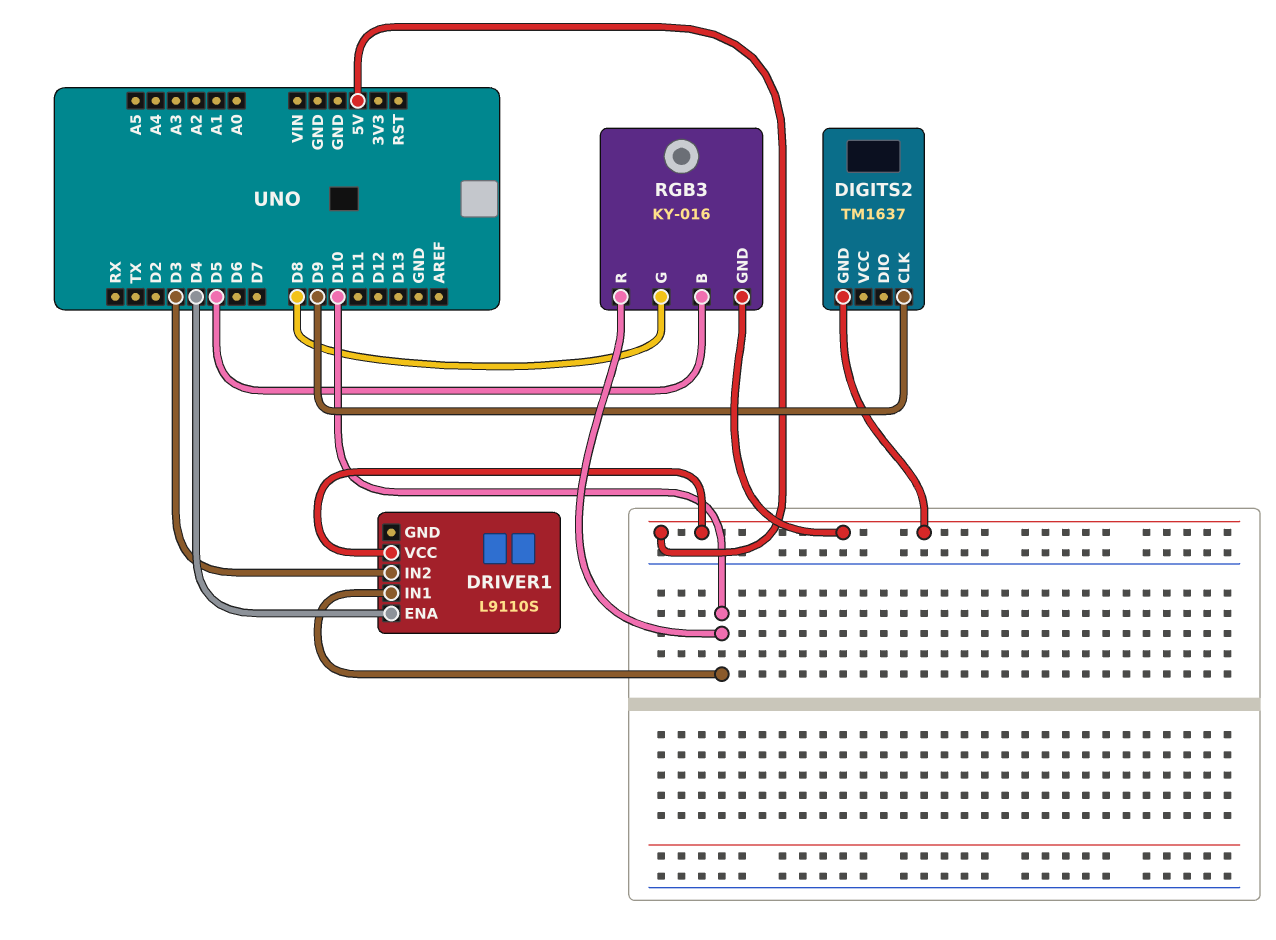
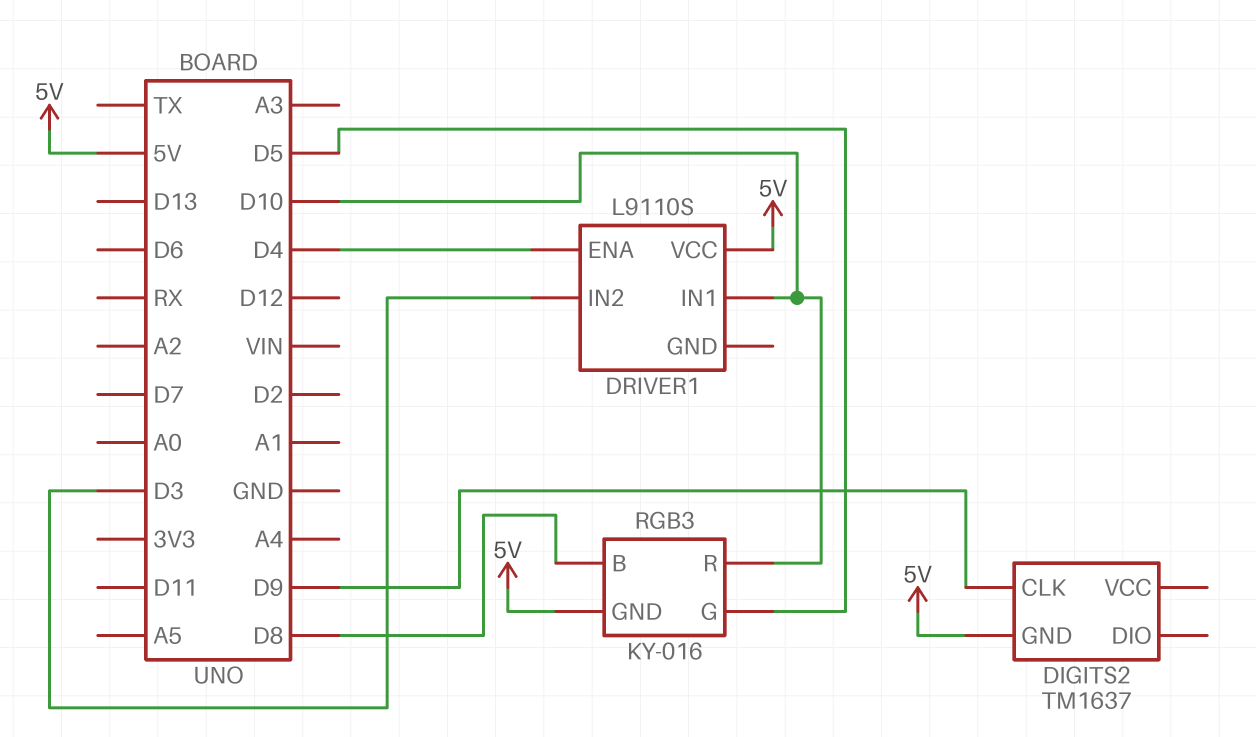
RGB3 pin B: D5 -> D8
RGB3 pin G: D8 -> D5

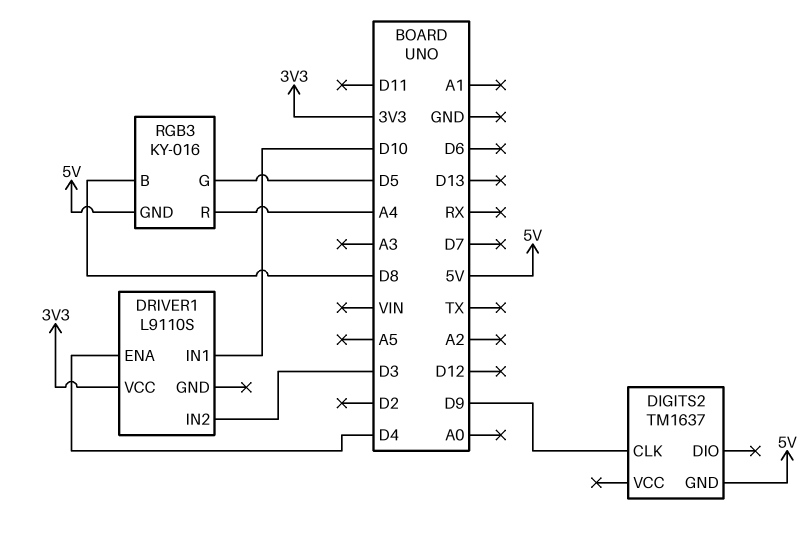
DRIVER1 pin VCC: 5V -> 3V3
RGB3 pin R: D10 -> A4

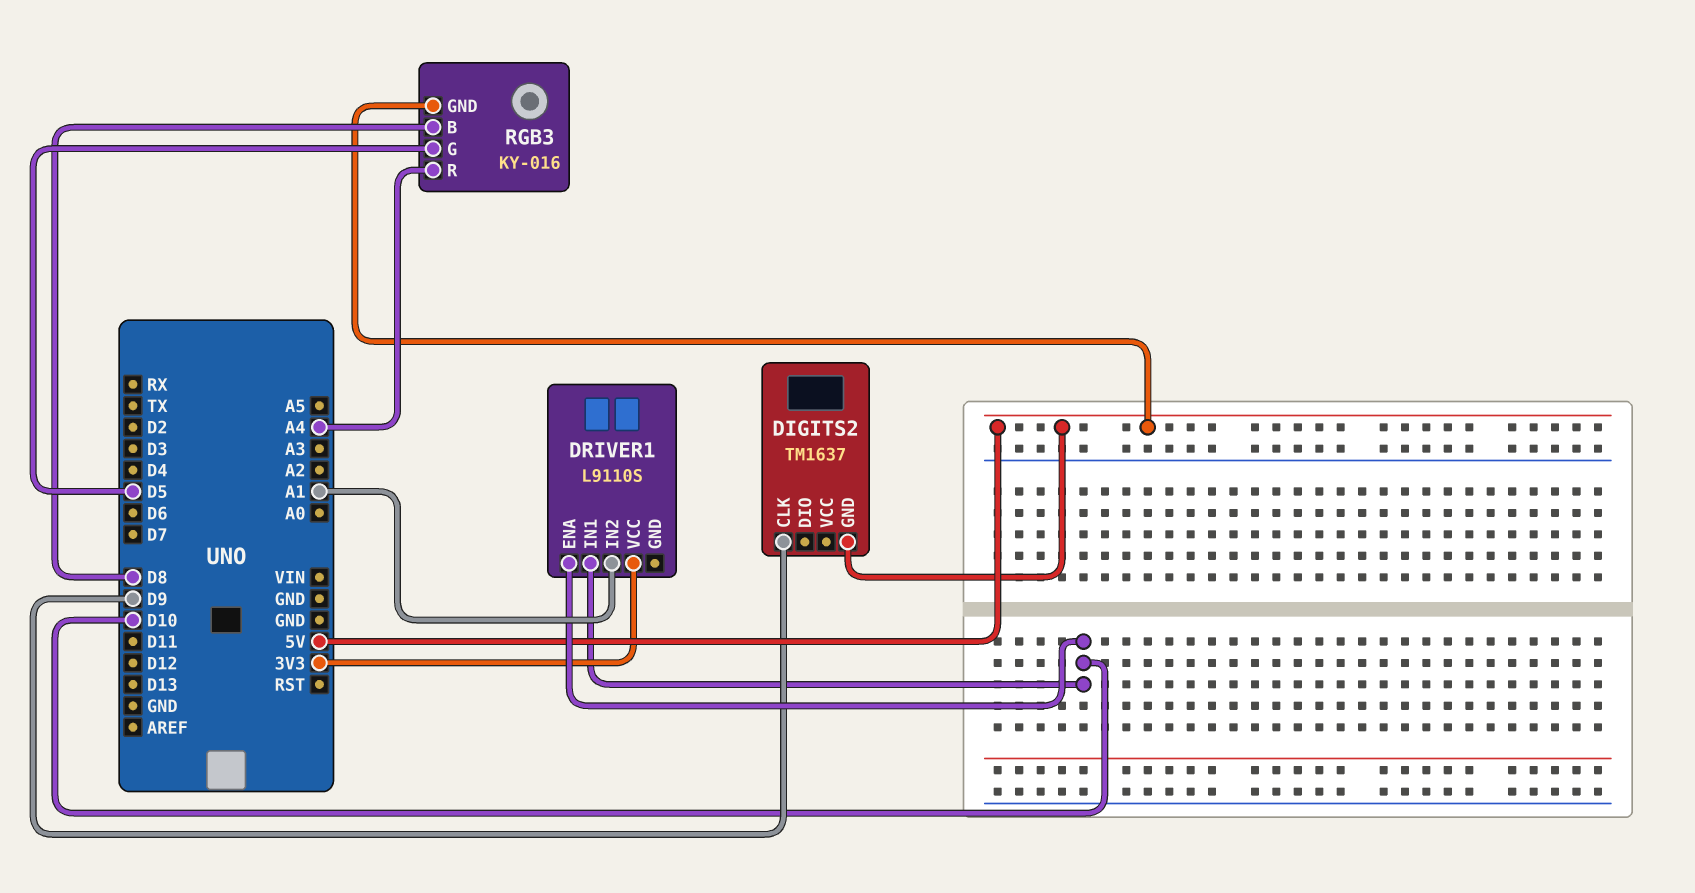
DRIVER1 pin ENA: D4 -> D10
DRIVER1 pin IN2: D3 -> A1

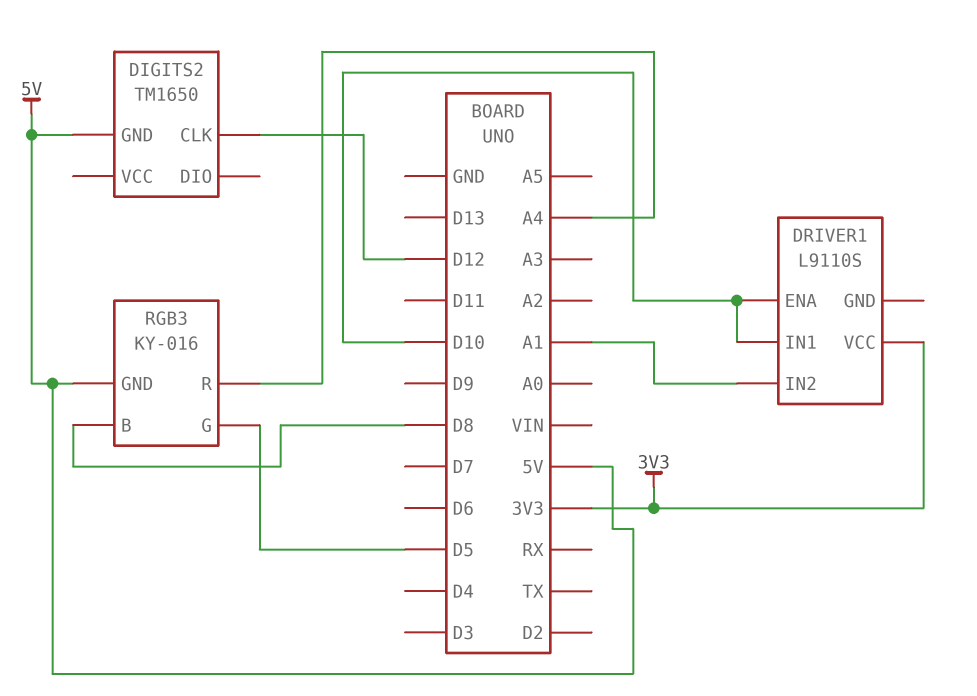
DIGITS2: TM1637 -> TM1650
DIGITS2 pin CLK: D9 -> D12

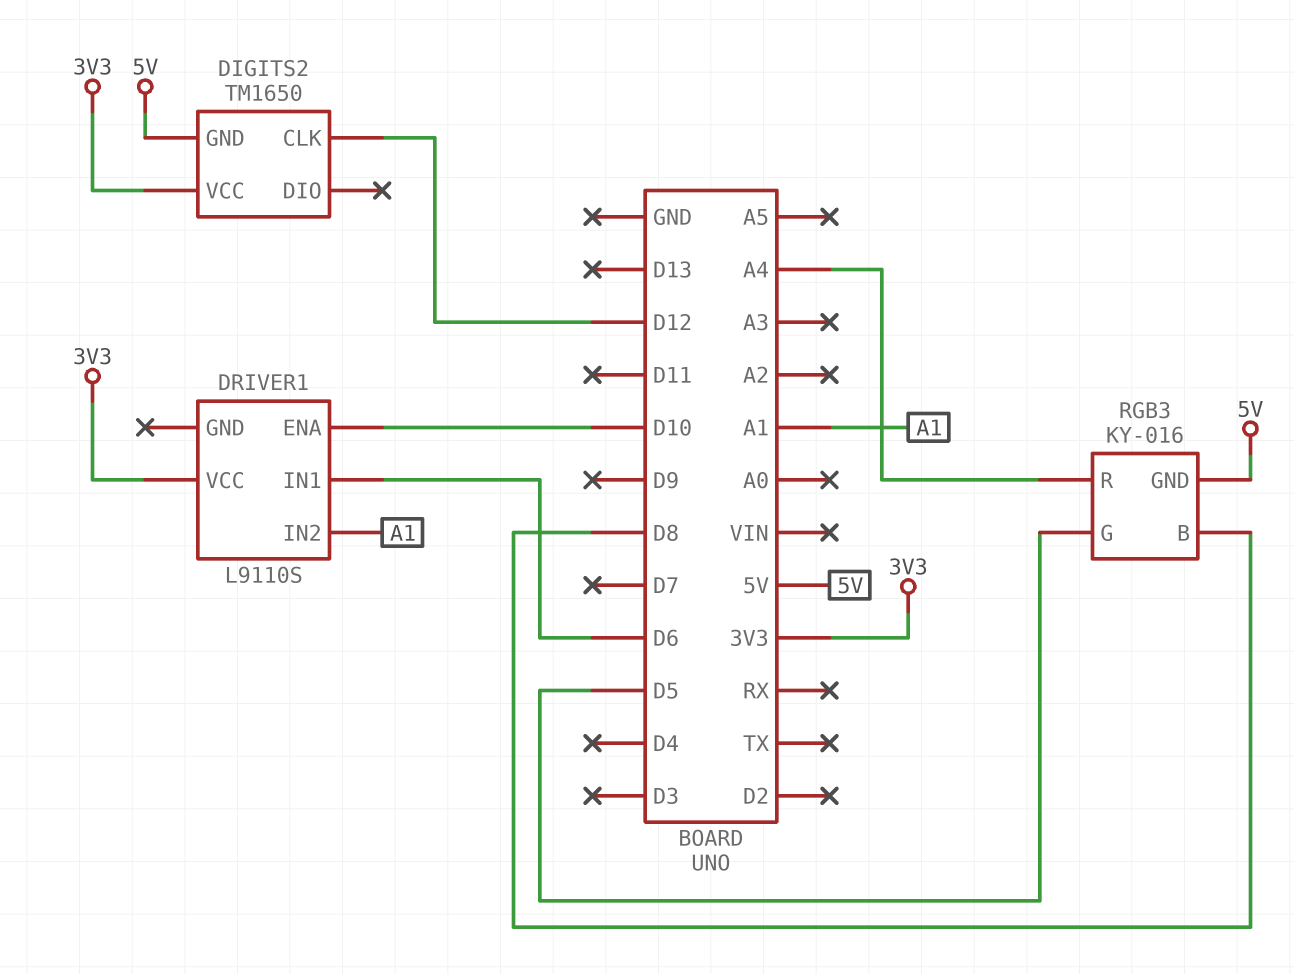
DIGITS2 pin VCC: none -> 3V3
DRIVER1 pin IN1: D10 -> D6

